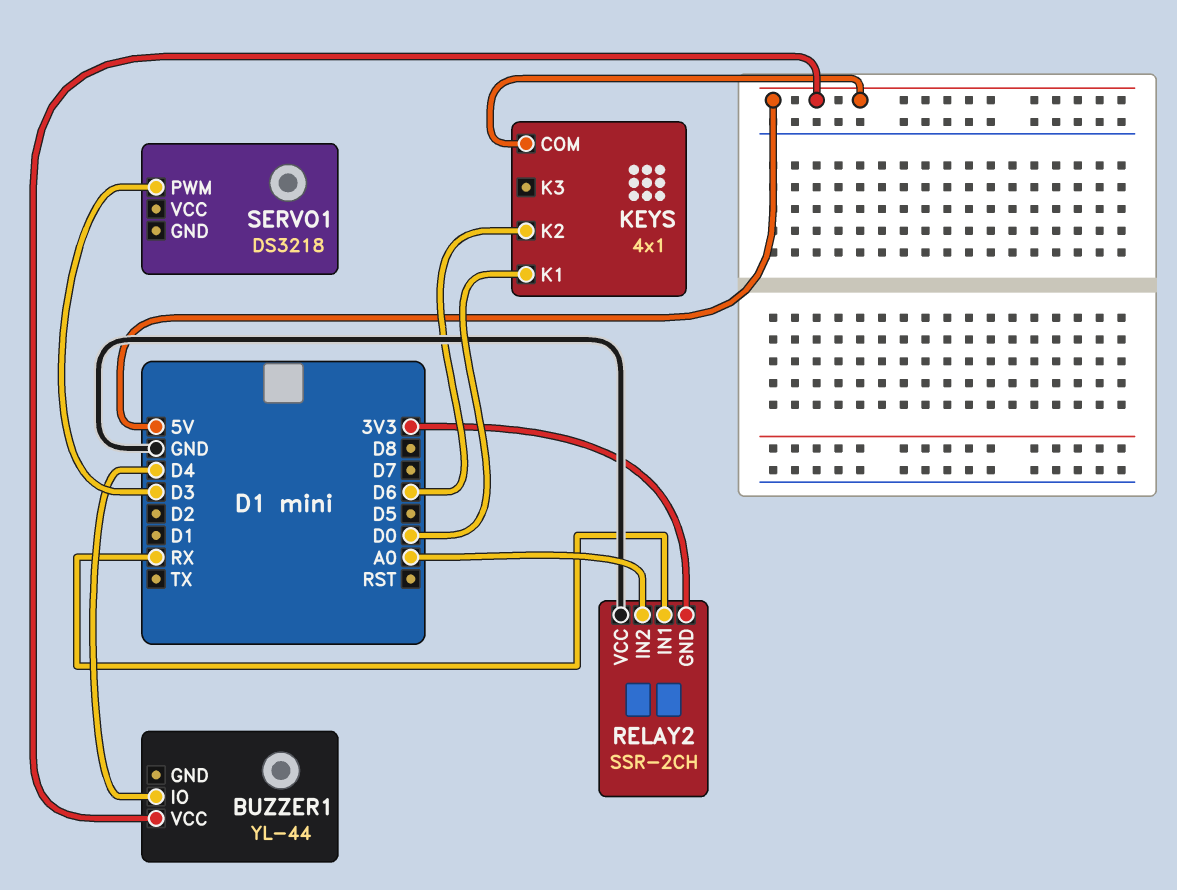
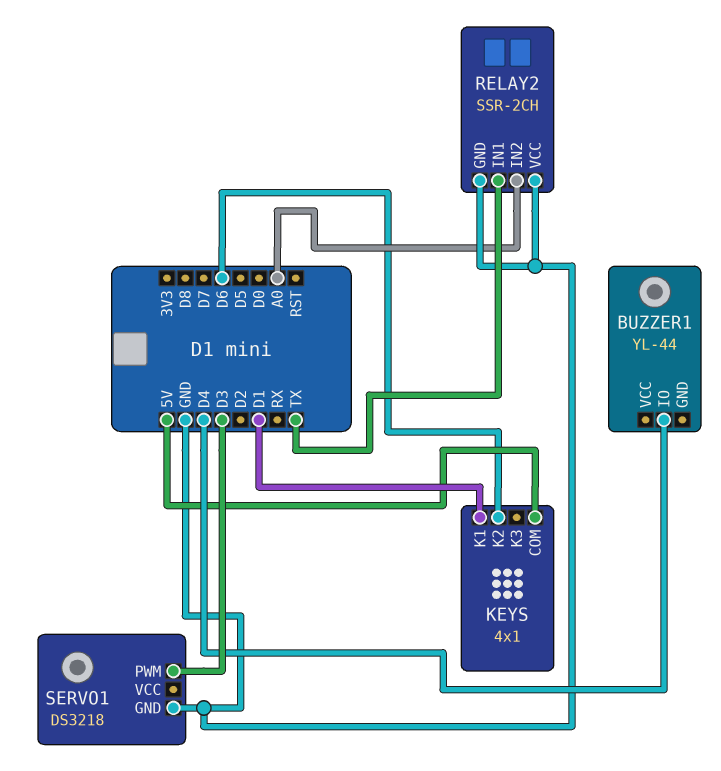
BUZZER1 pin VCC: 5V -> none
KEYS pin K1: D0 -> D1
RELAY2 pin GND: 3V3 -> GND
RELAY2 pin IN1: RX -> TX
SERVO1 pin GND: none -> GND

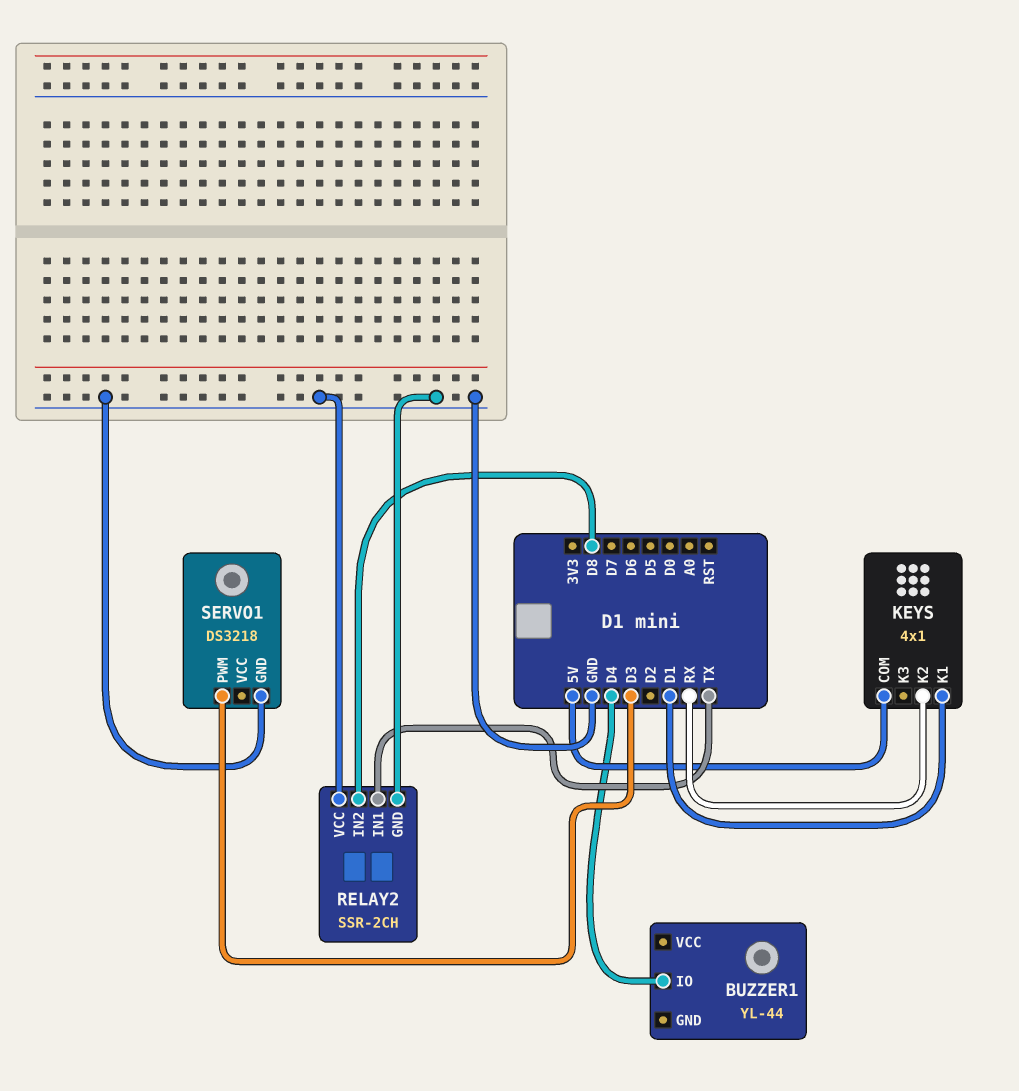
KEYS pin K2: D6 -> RX
RELAY2 pin IN2: A0 -> D8

